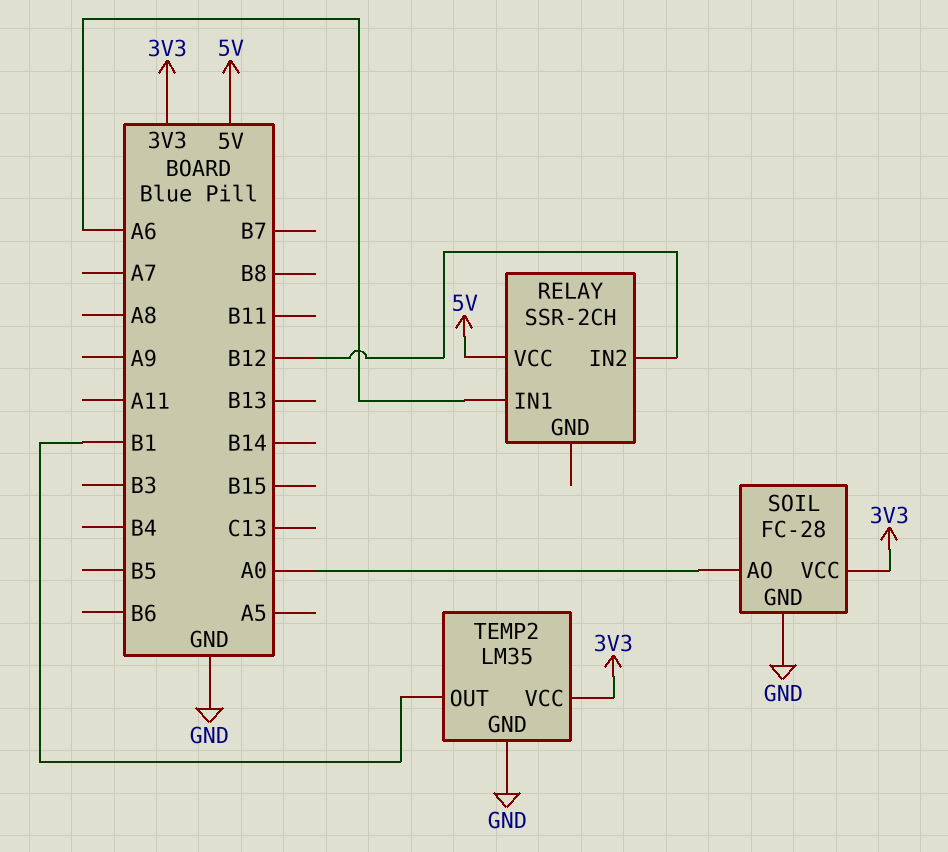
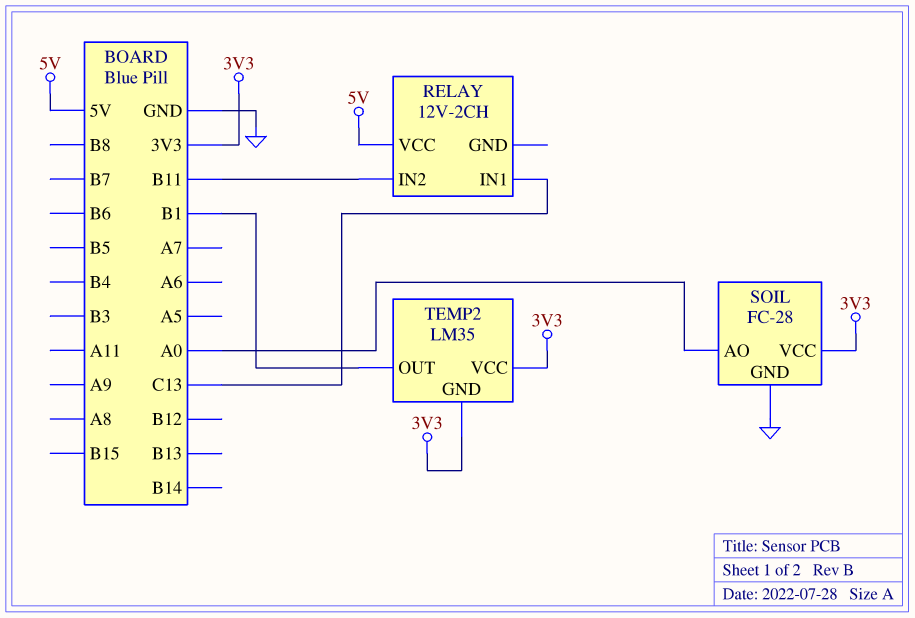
RELAY: SSR-2CH -> 12V-2CH
RELAY pin IN1: A6 -> C13
RELAY pin IN2: B12 -> B11
TEMP2 pin GND: GND -> 3V3

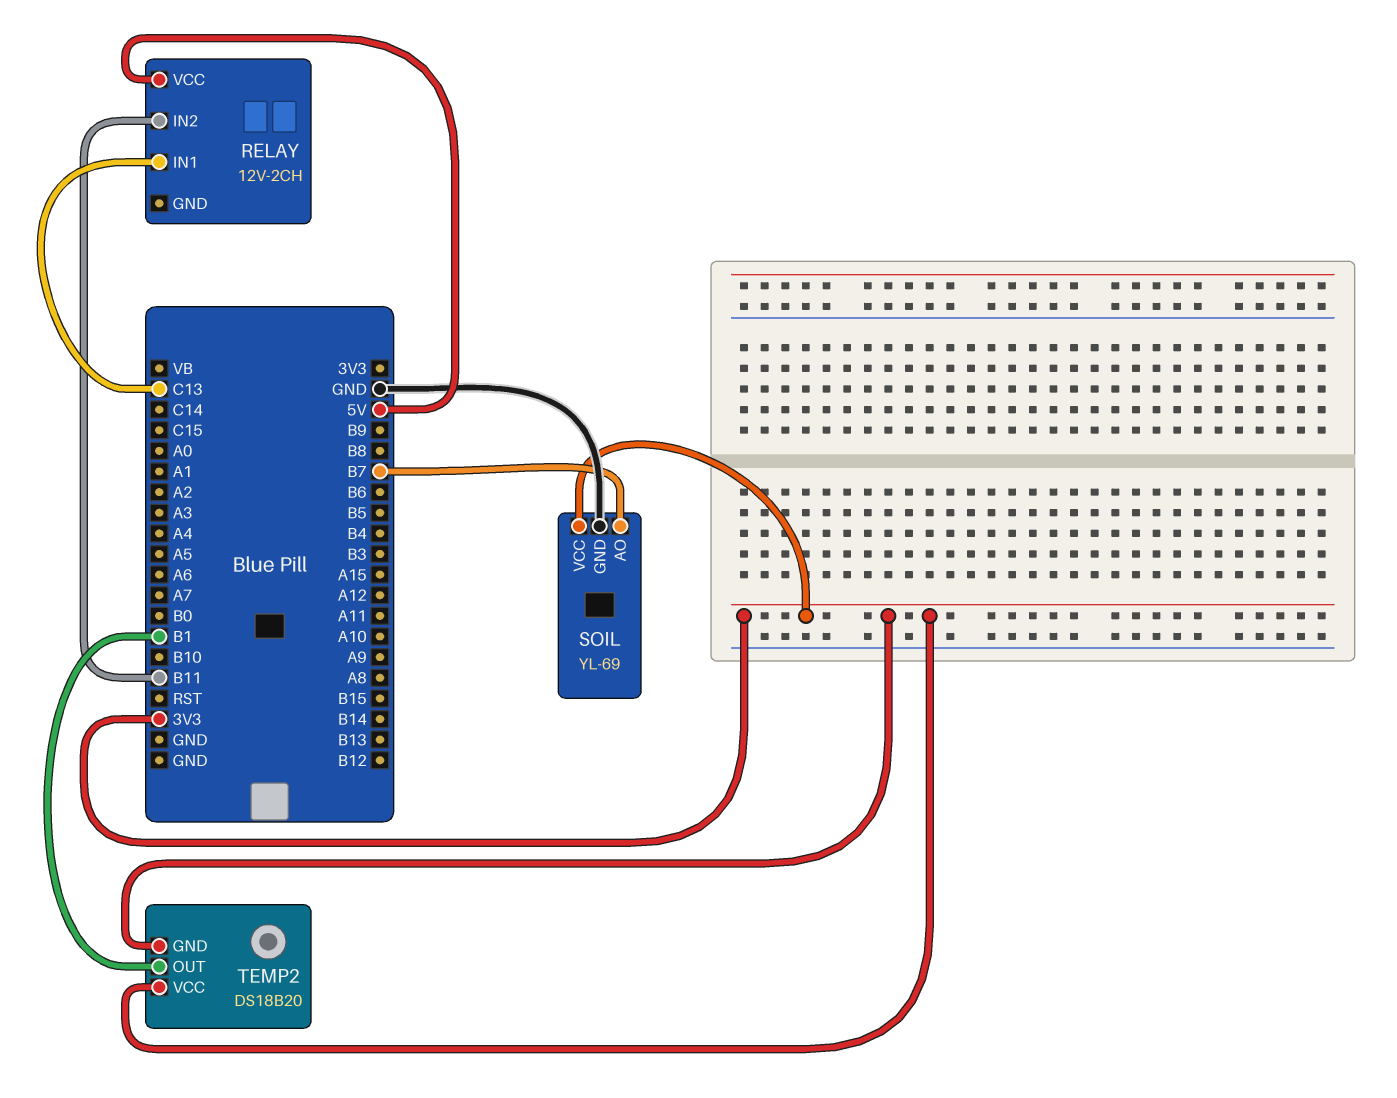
SOIL: FC-28 -> YL-69
SOIL pin AO: A0 -> B7
TEMP2: LM35 -> DS18B20

